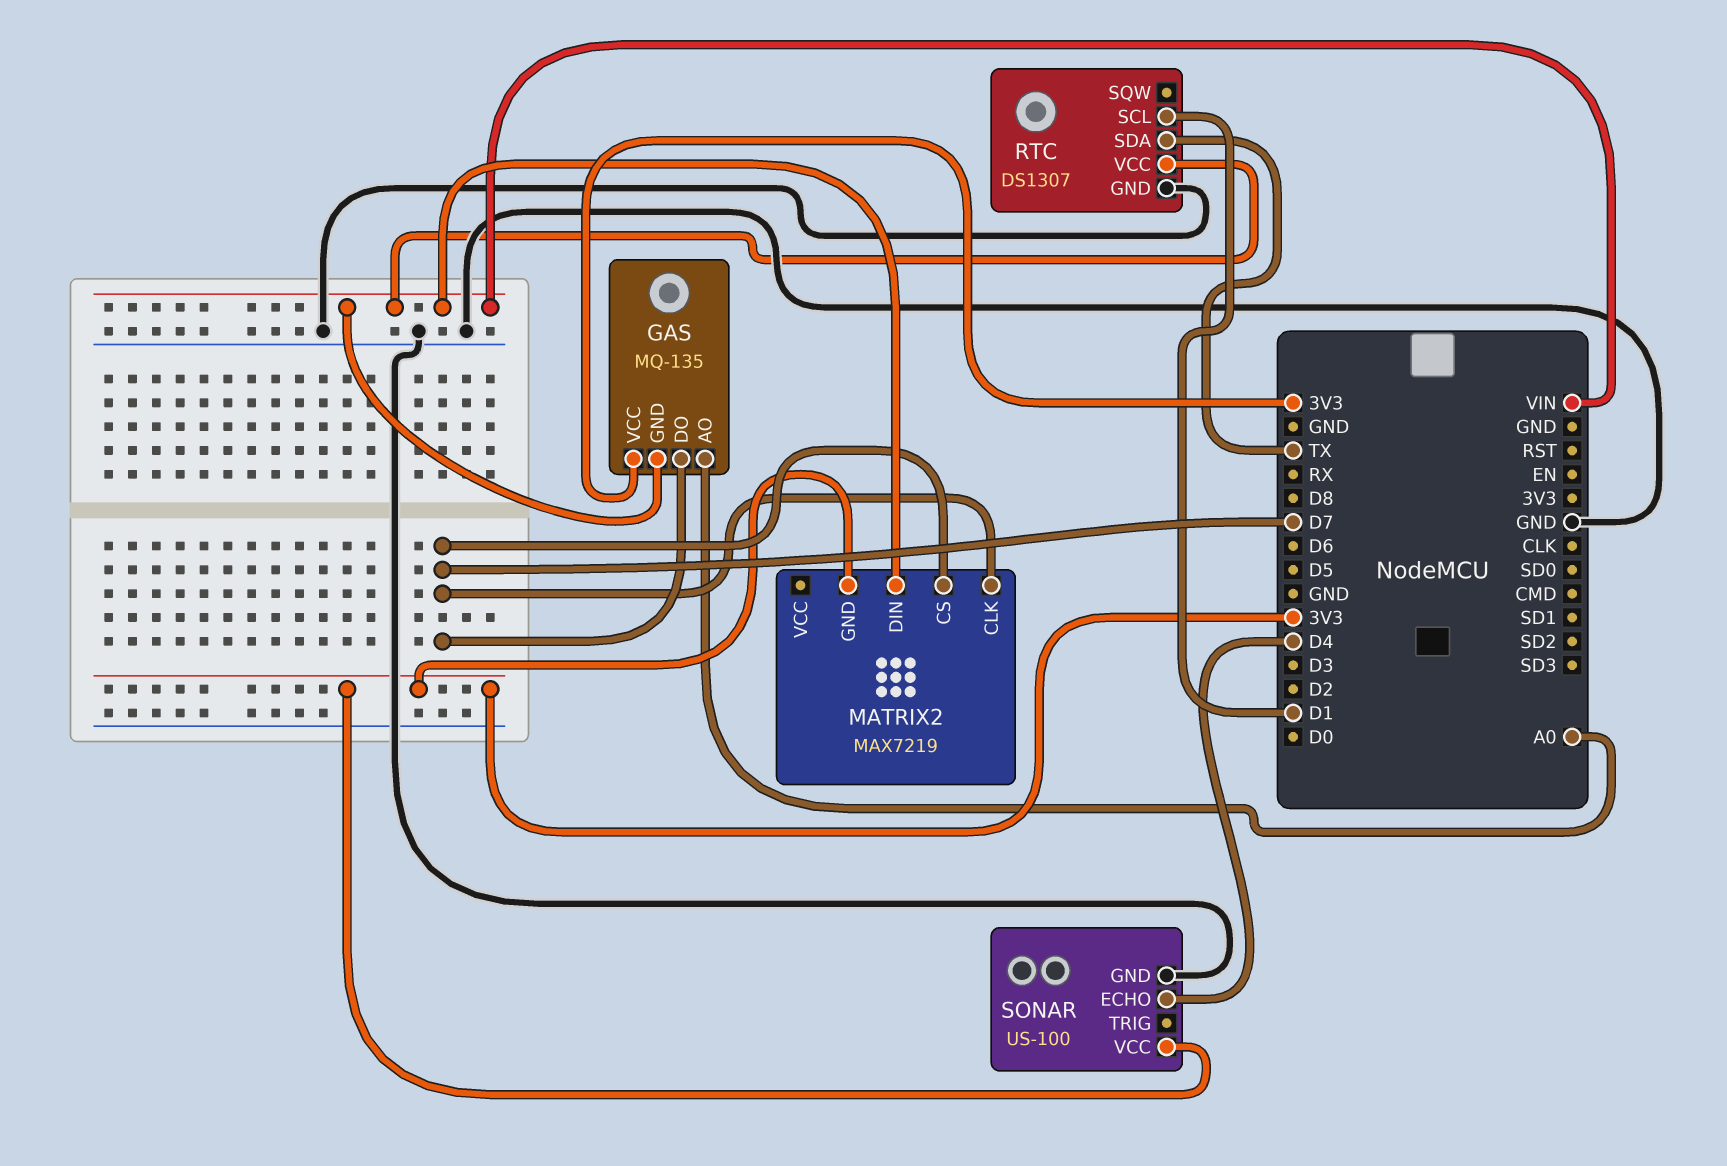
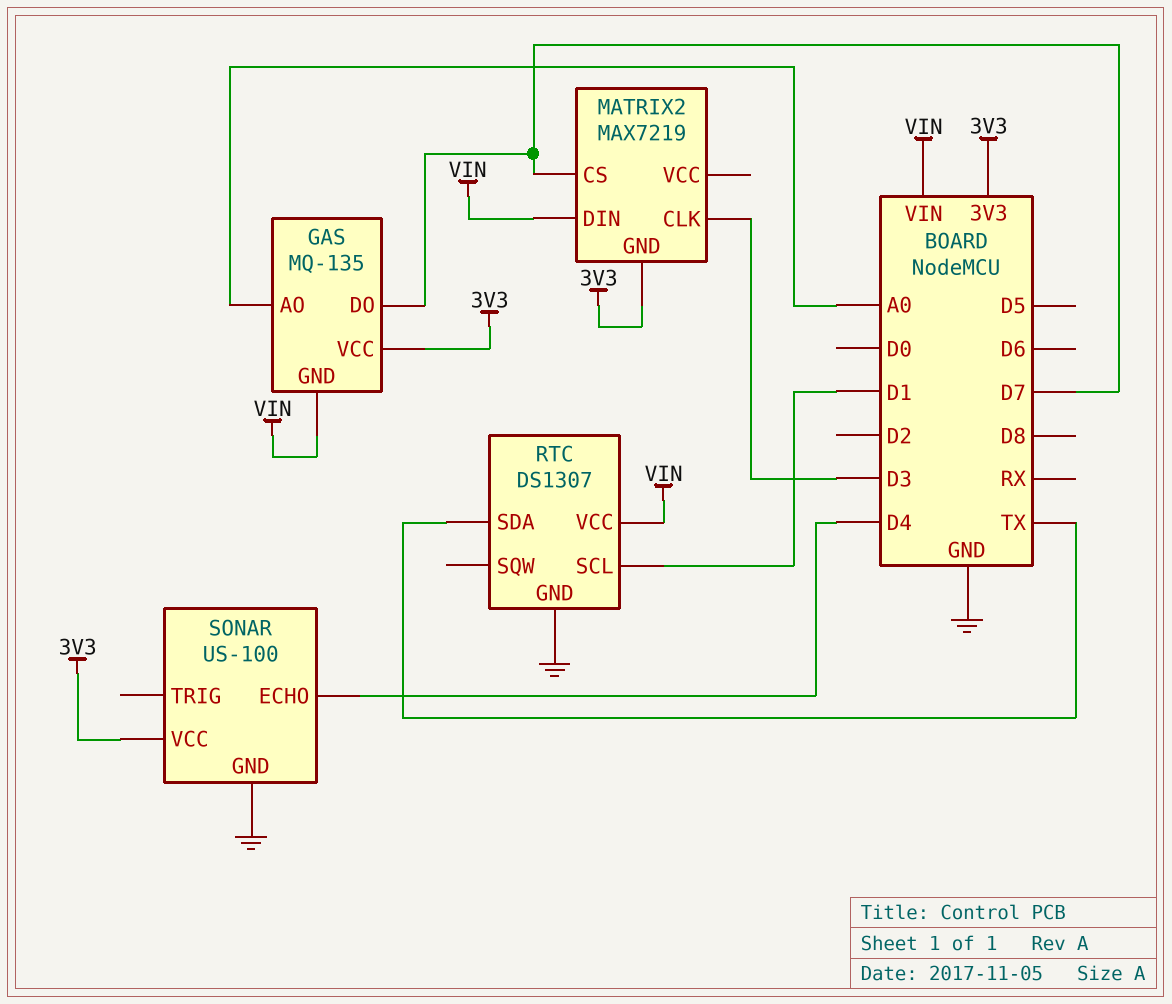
MATRIX2 pin CLK: D7 -> D3

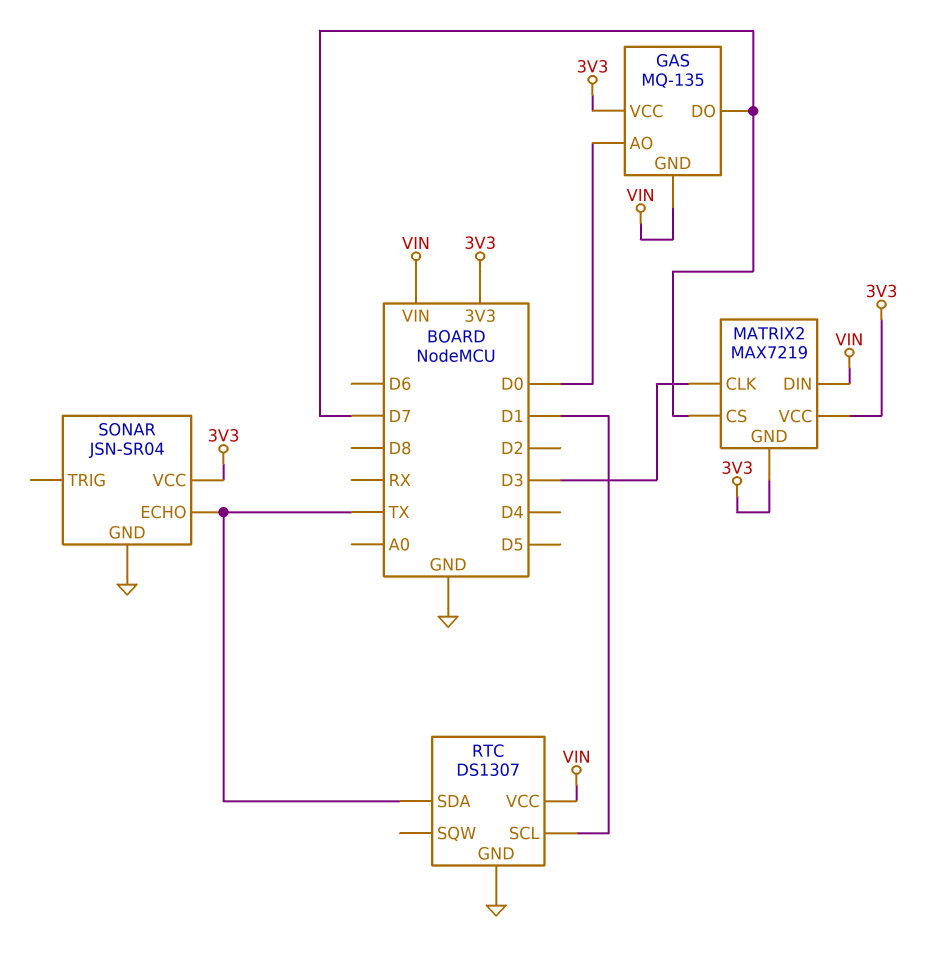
GAS pin AO: A0 -> D0
MATRIX2 pin VCC: none -> 3V3
SONAR: US-100 -> JSN-SR04
SONAR pin ECHO: D4 -> TX

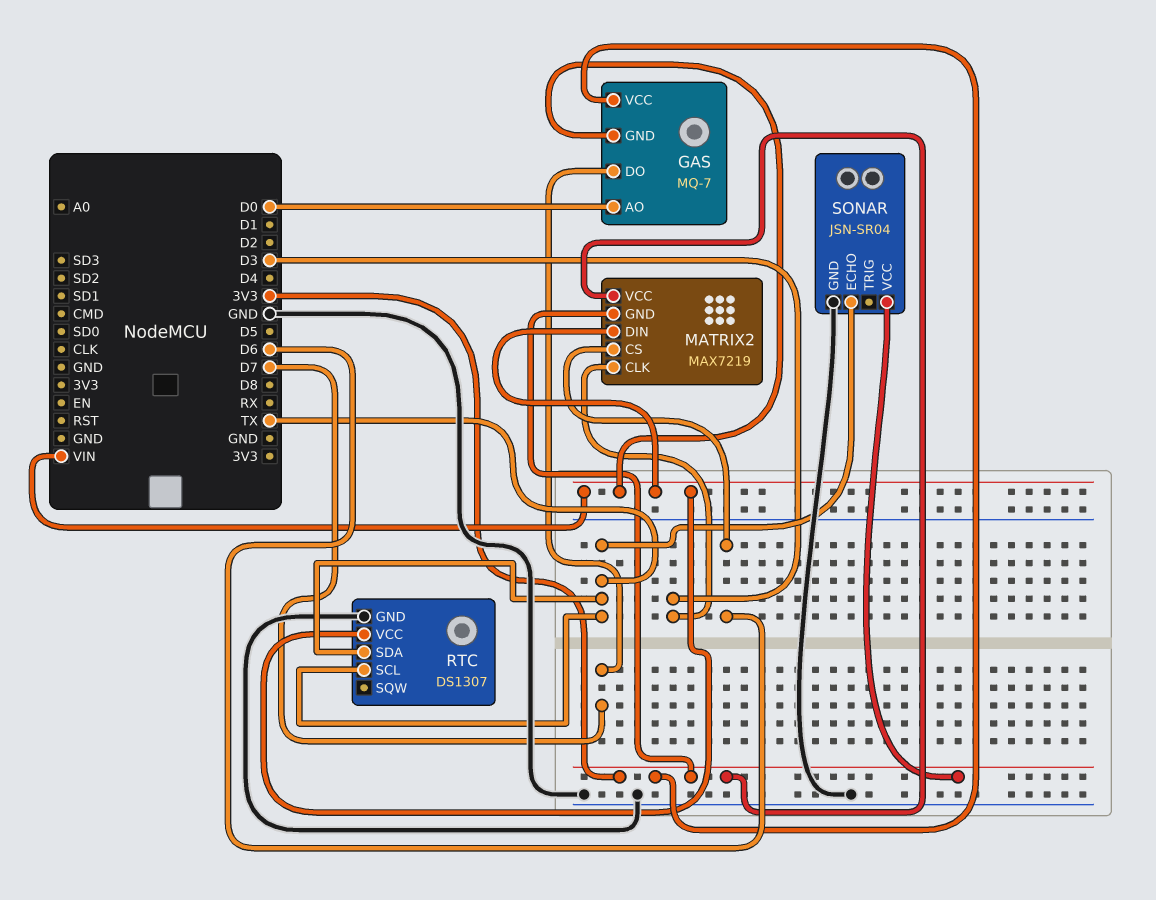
GAS: MQ-135 -> MQ-7
MATRIX2 pin CS: D7 -> D6
RTC pin SCL: D1 -> TX

